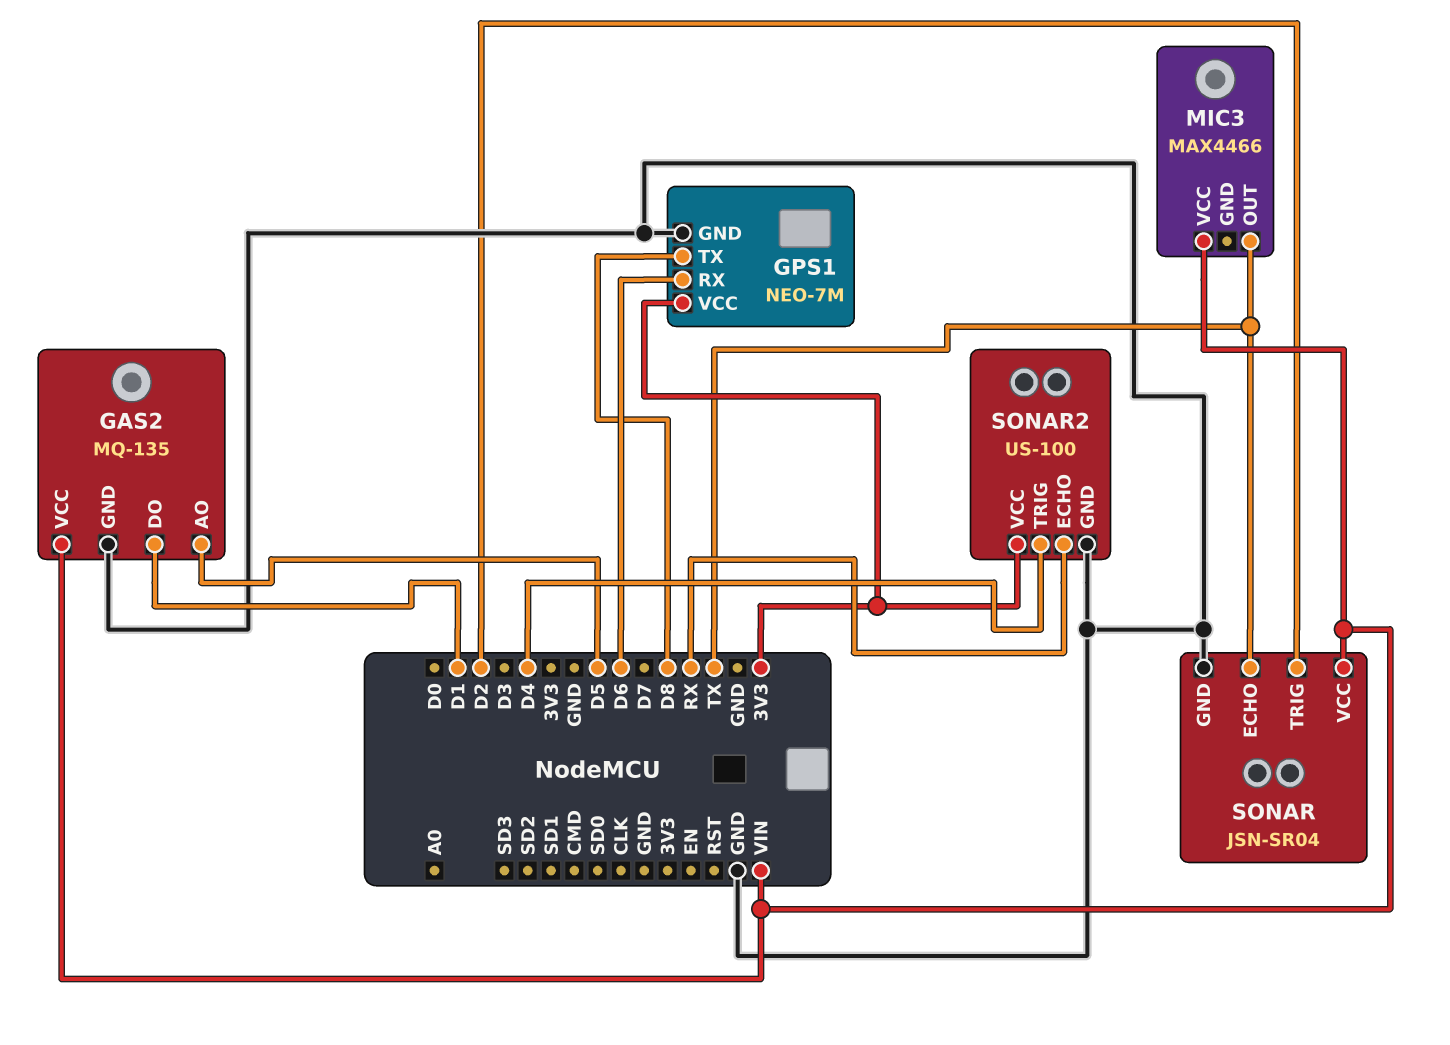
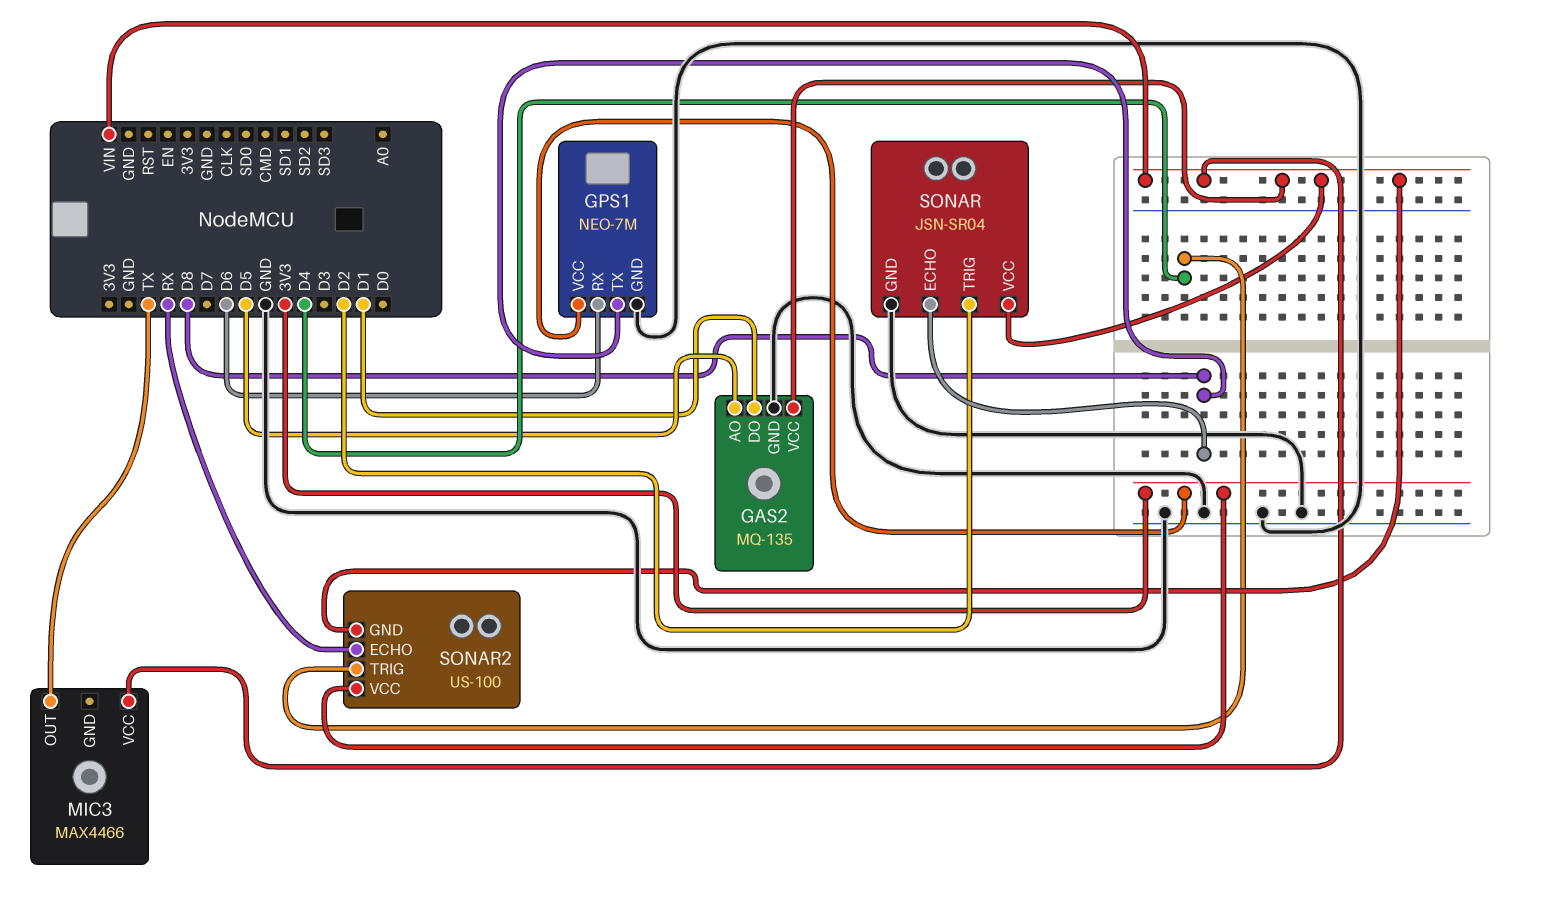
SONAR pin ECHO: TX -> D8
SONAR2 pin GND: GND -> VIN

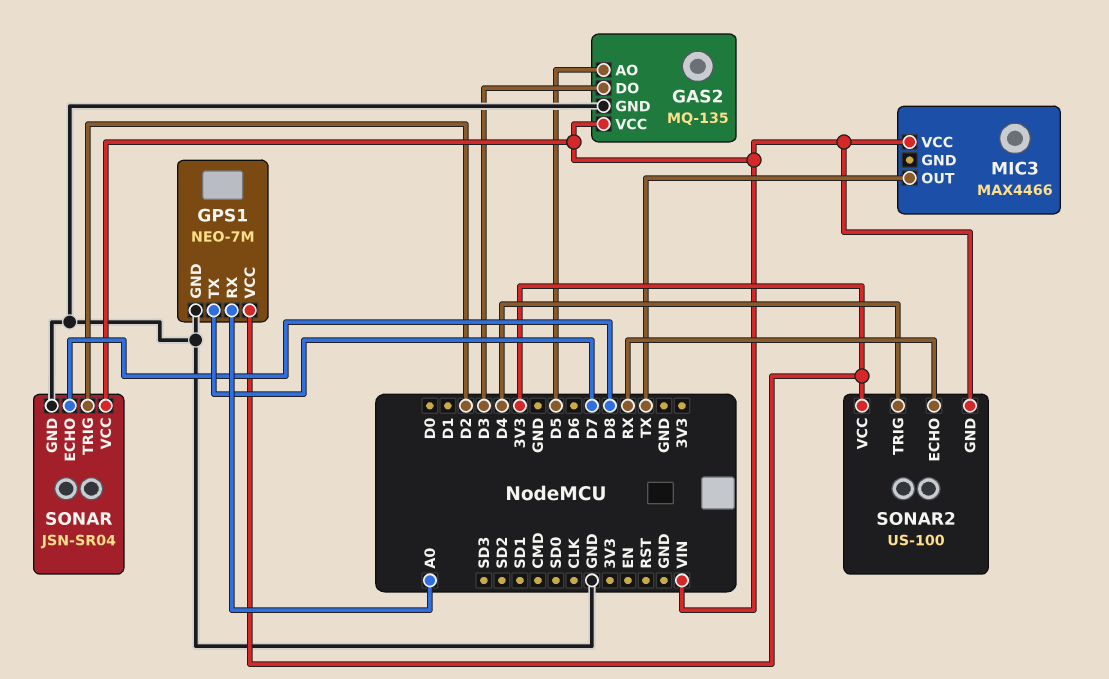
GAS2 pin DO: D1 -> D3
GPS1 pin RX: D6 -> A0
GPS1 pin TX: D8 -> D7

